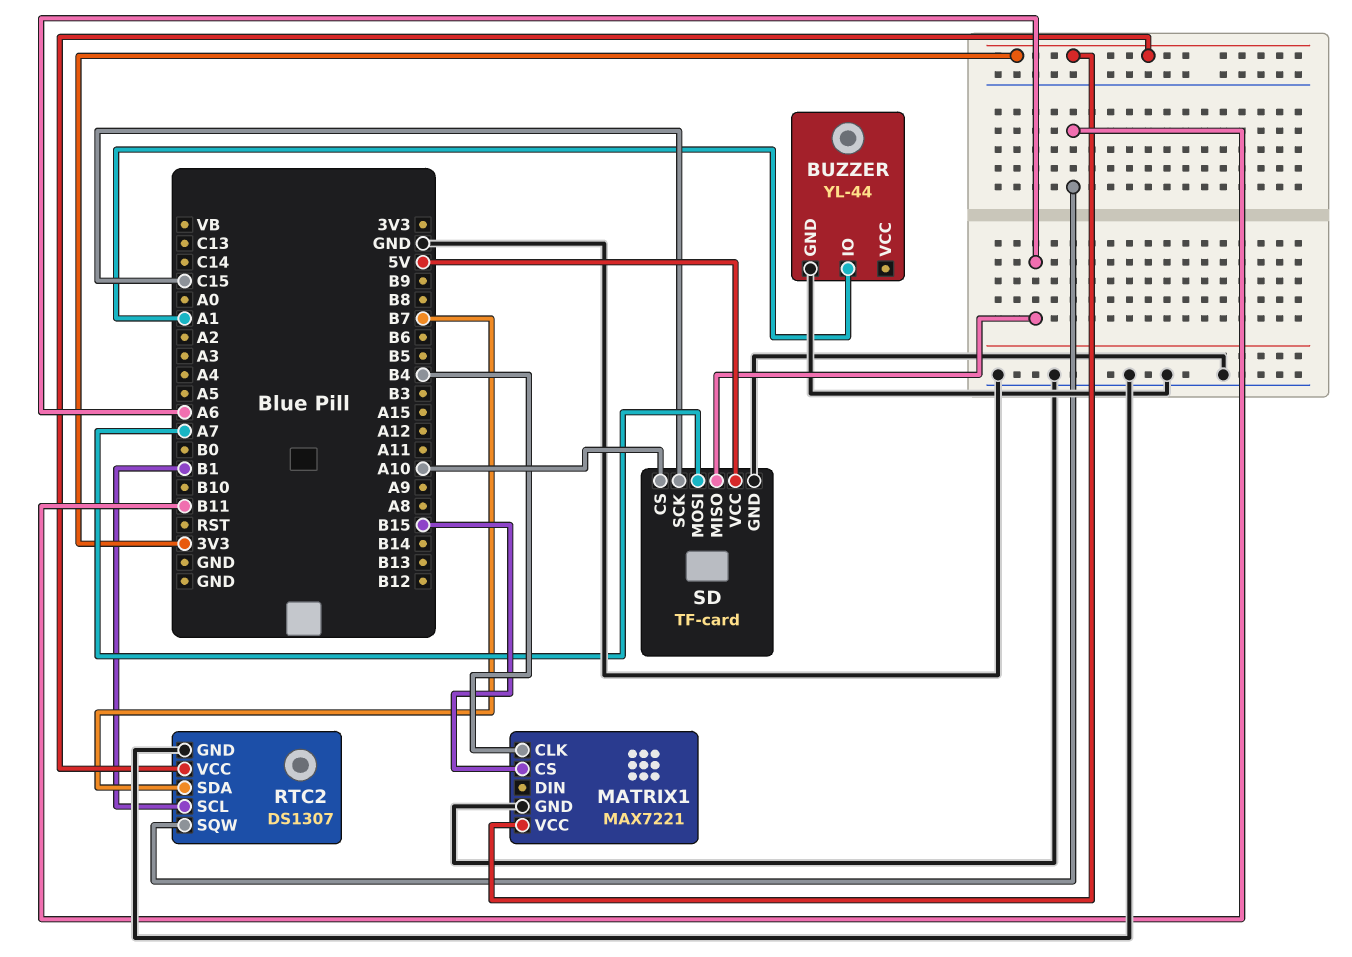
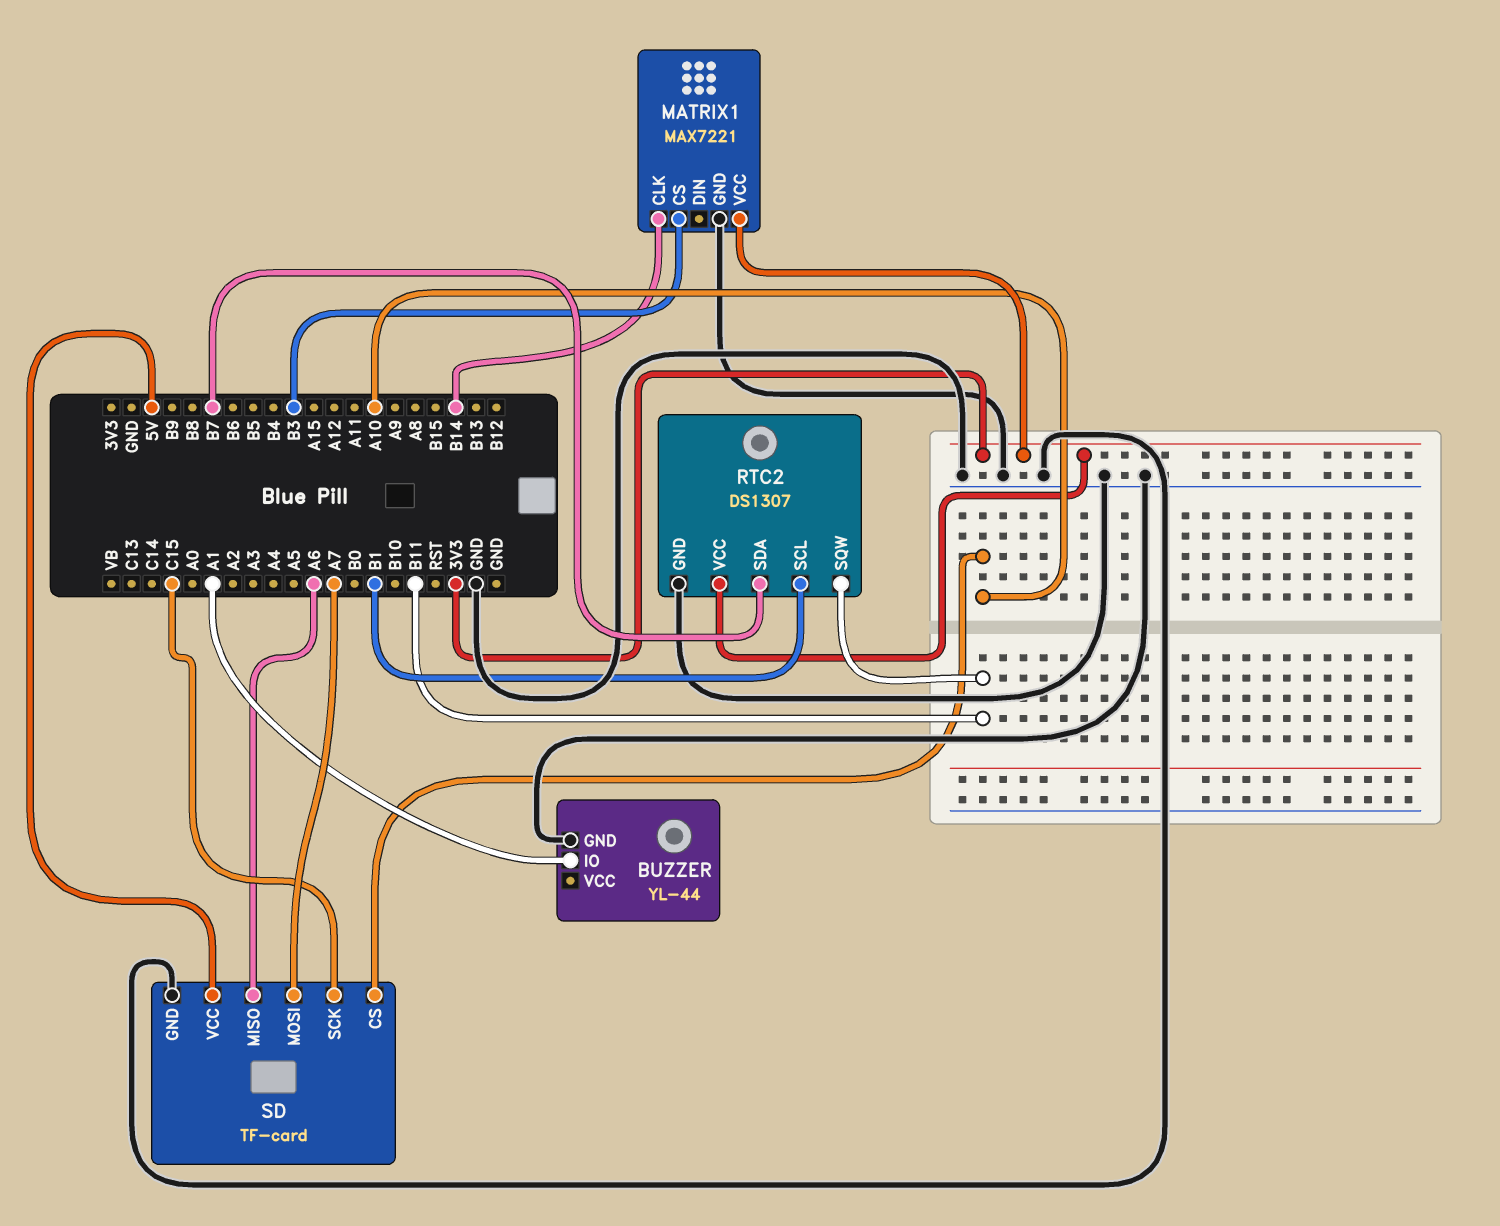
MATRIX1 pin CLK: B4 -> B14
MATRIX1 pin CS: B15 -> B3

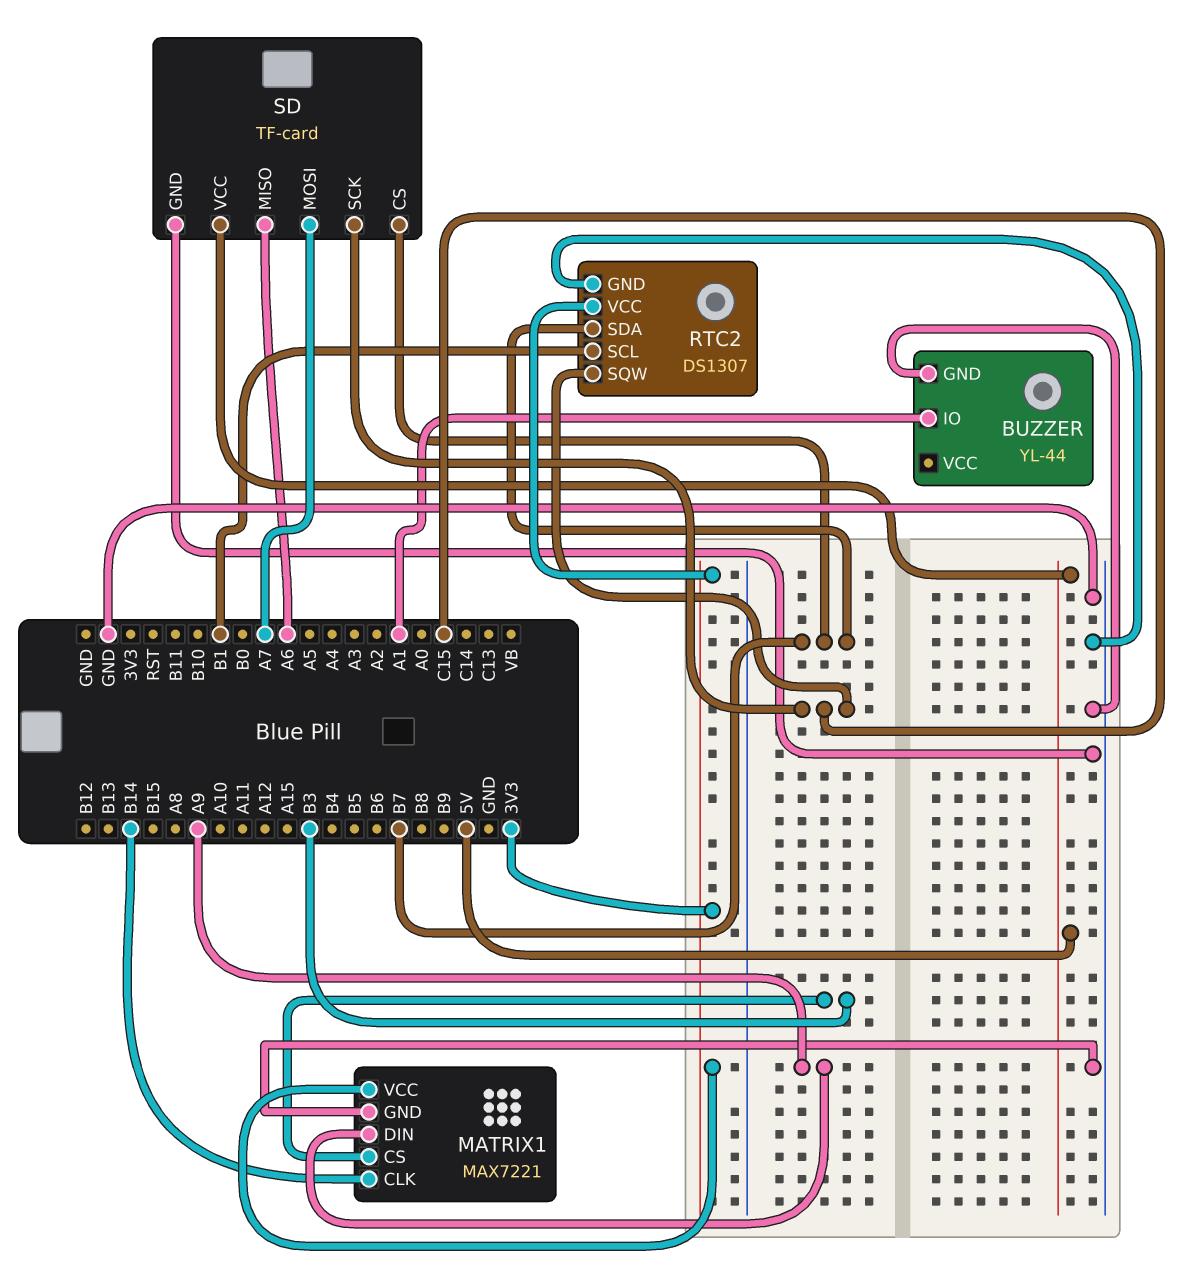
MATRIX1 pin DIN: none -> A9
RTC2 pin SQW: B11 -> C15
SD pin CS: A10 -> B7

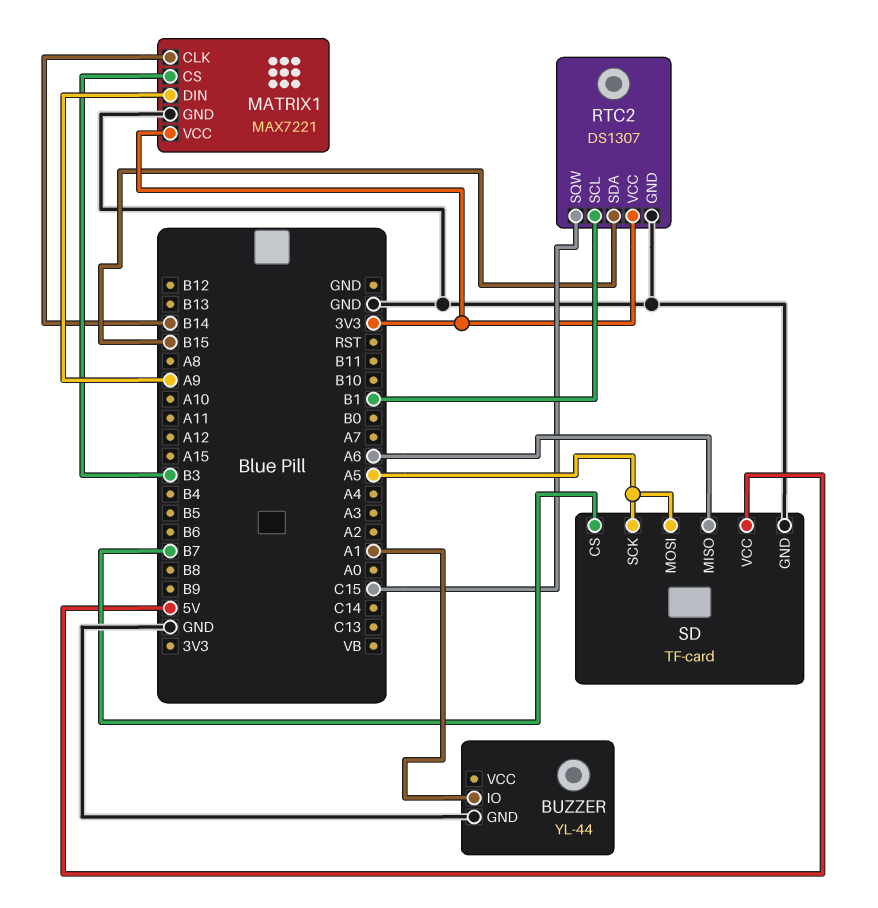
RTC2 pin SDA: B7 -> B15
SD pin MOSI: A7 -> A5
SD pin SCK: C15 -> A5

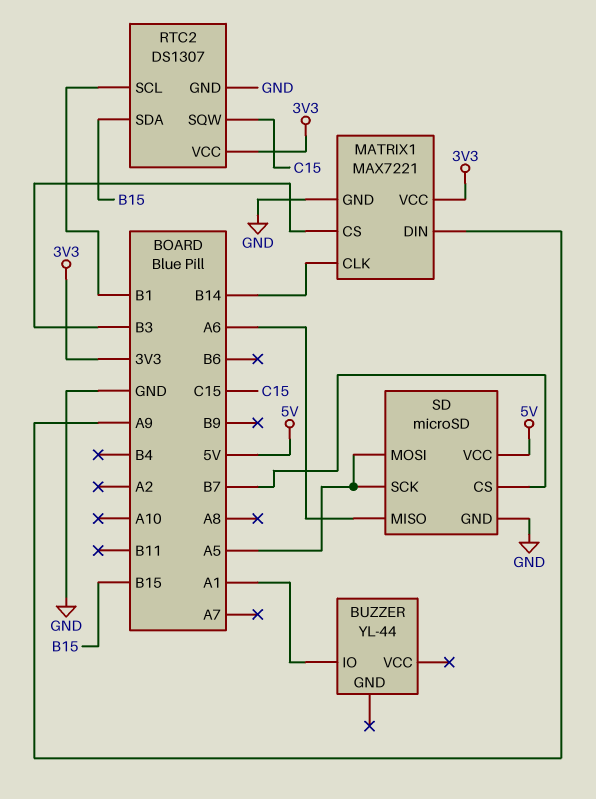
BUZZER pin GND: GND -> none
SD: TF-card -> microSD

